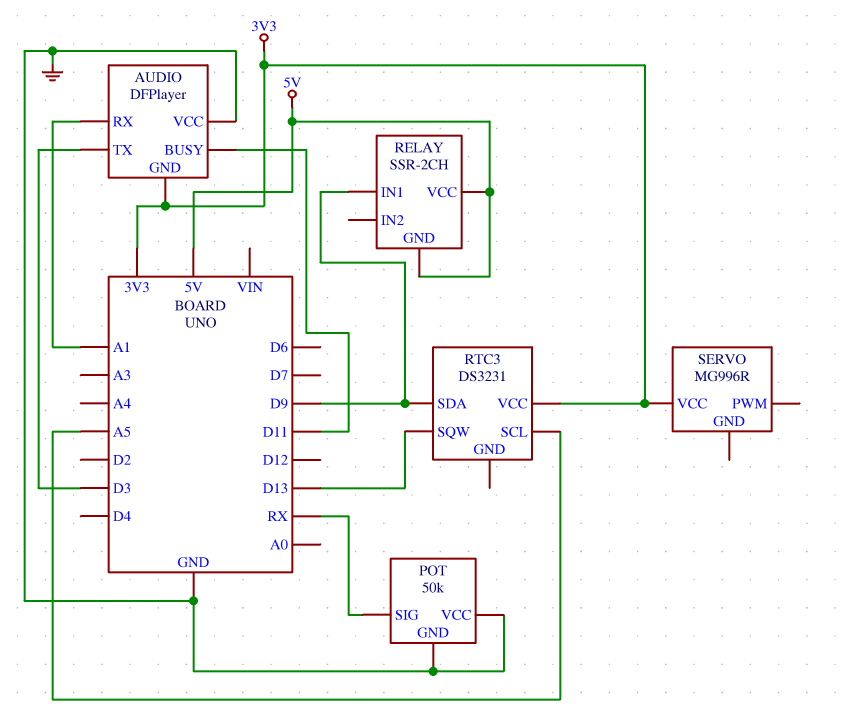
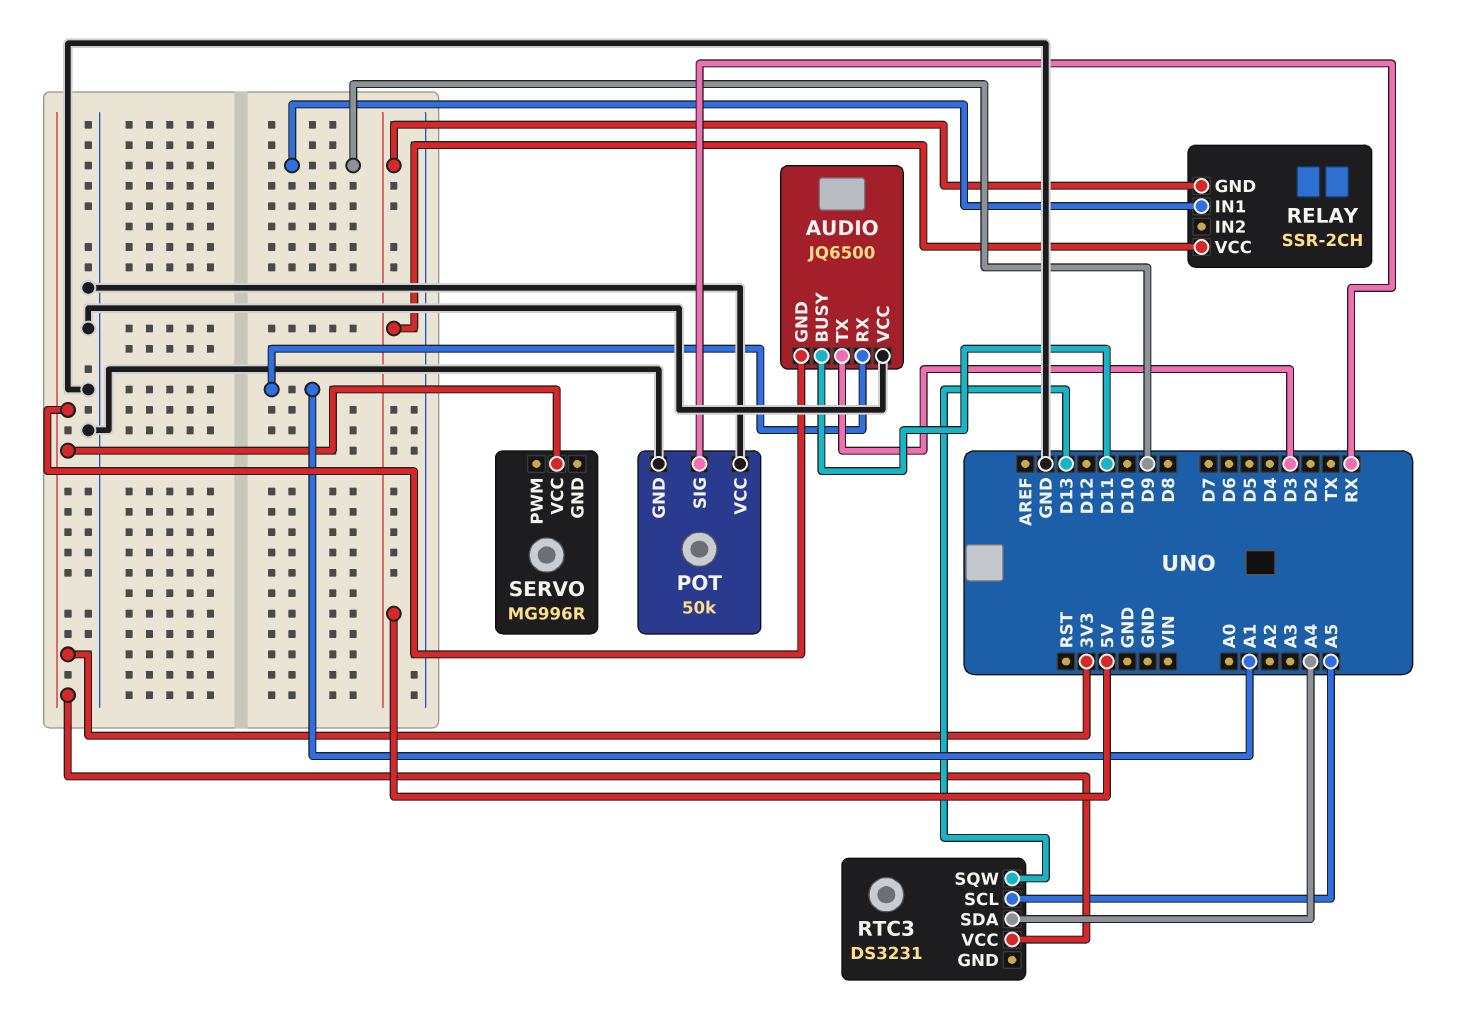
AUDIO: DFPlayer -> JQ6500
RTC3 pin SDA: D9 -> A4

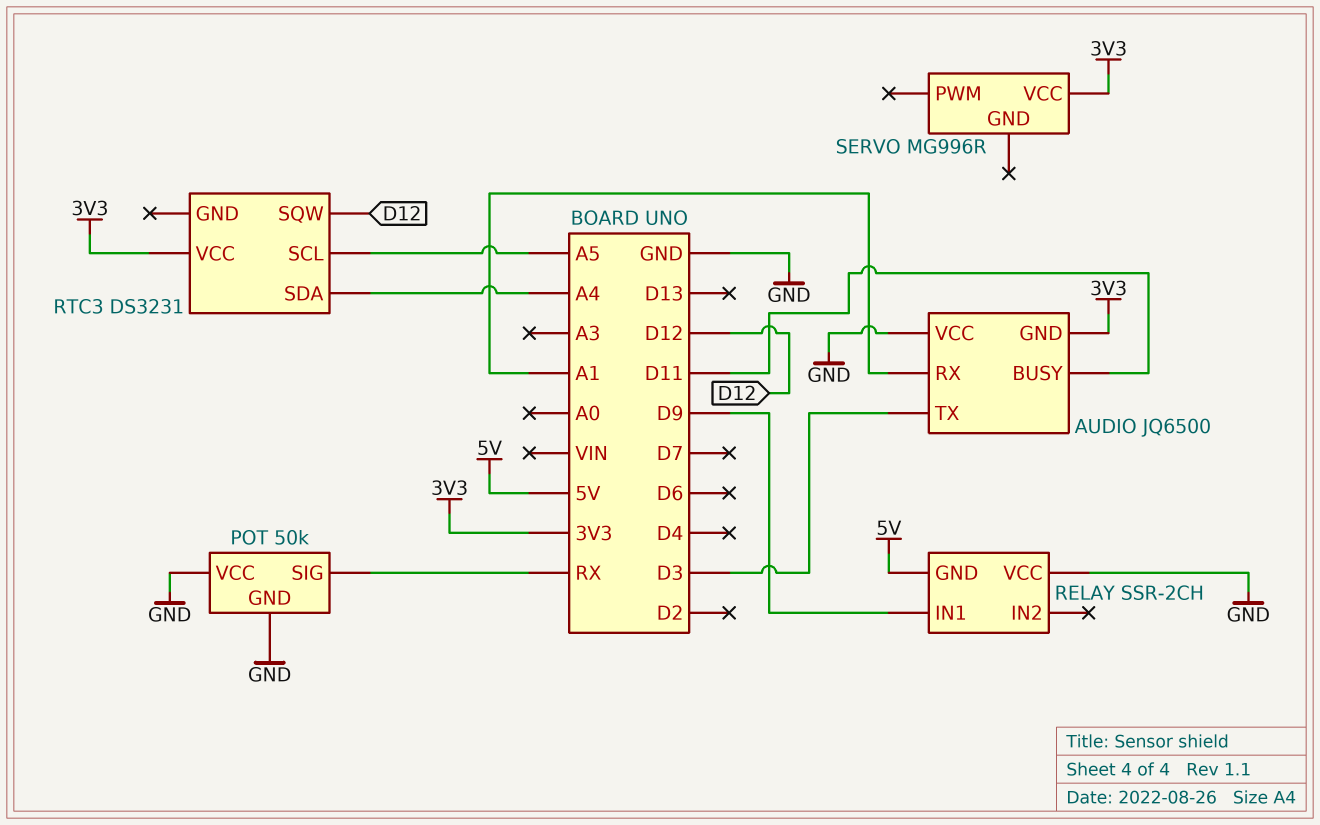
RELAY pin VCC: 5V -> GND
RTC3 pin SQW: D13 -> D12

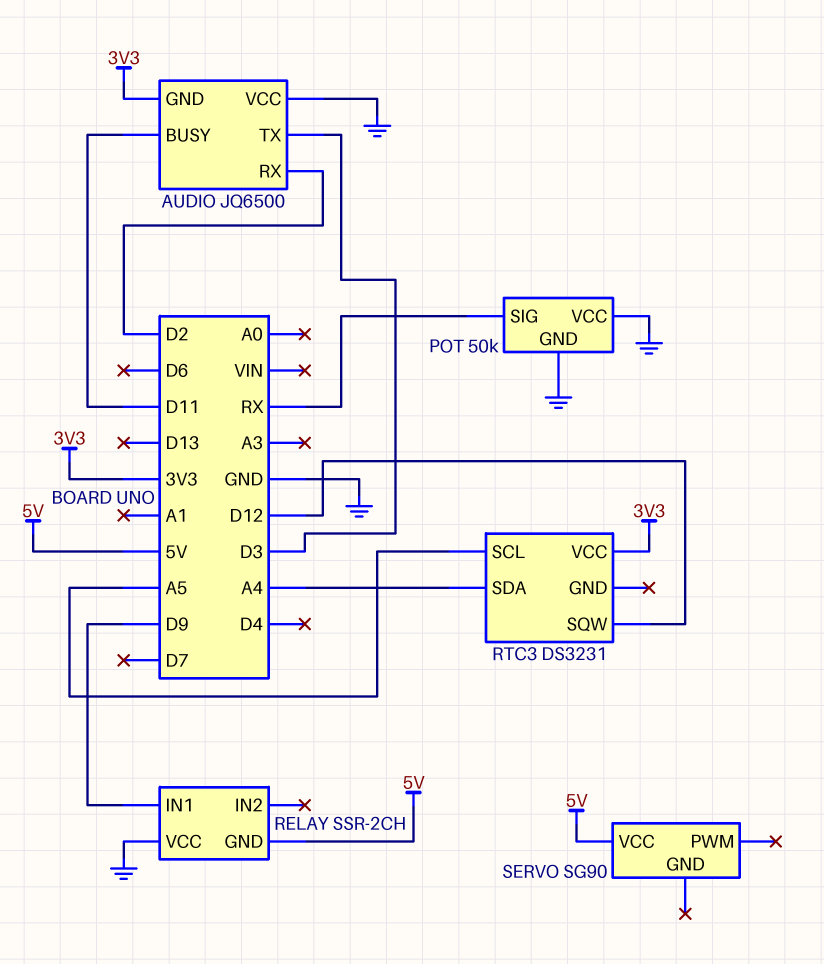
AUDIO pin RX: A1 -> D2
SERVO: MG996R -> SG90
SERVO pin VCC: 3V3 -> 5V

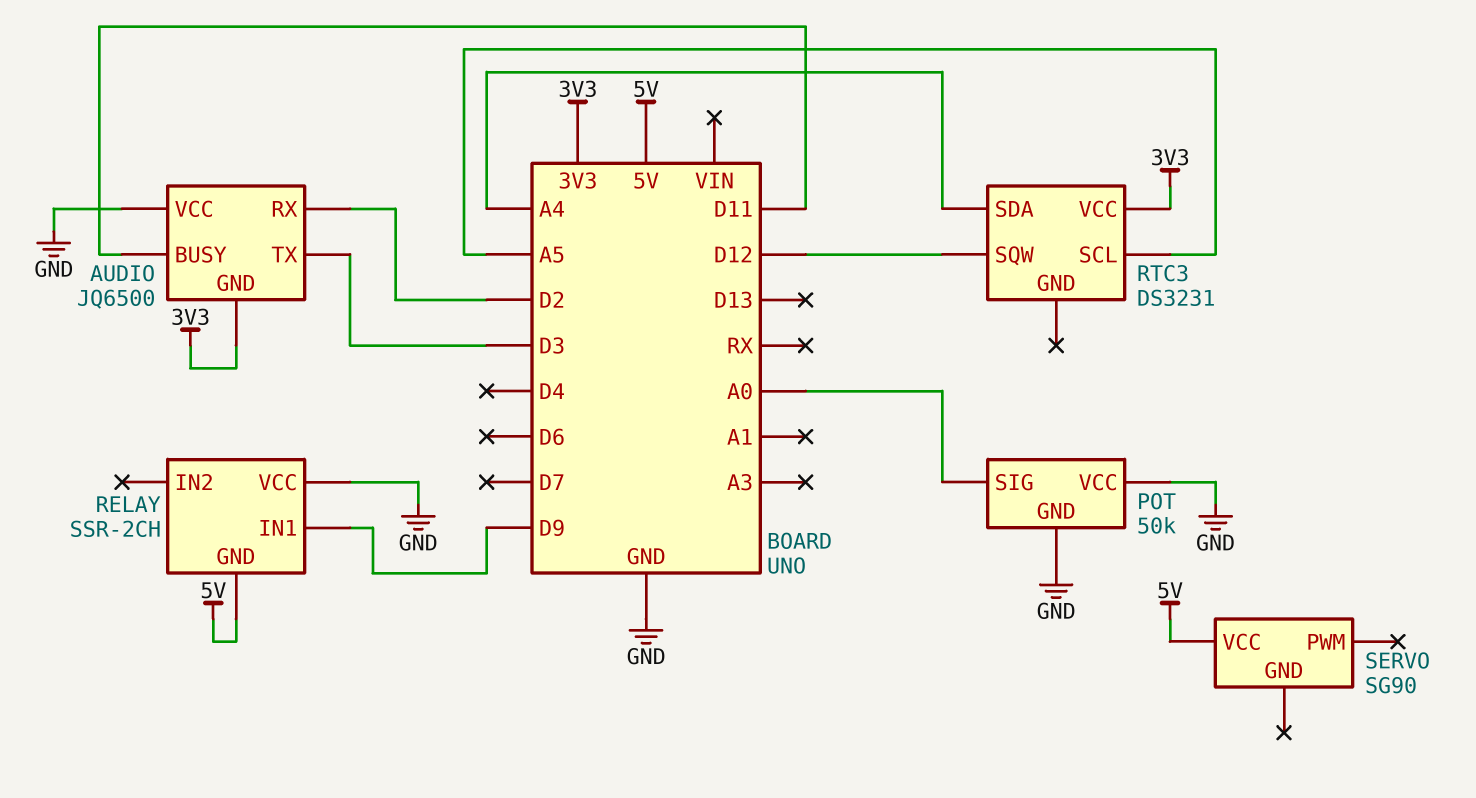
POT pin SIG: RX -> A0

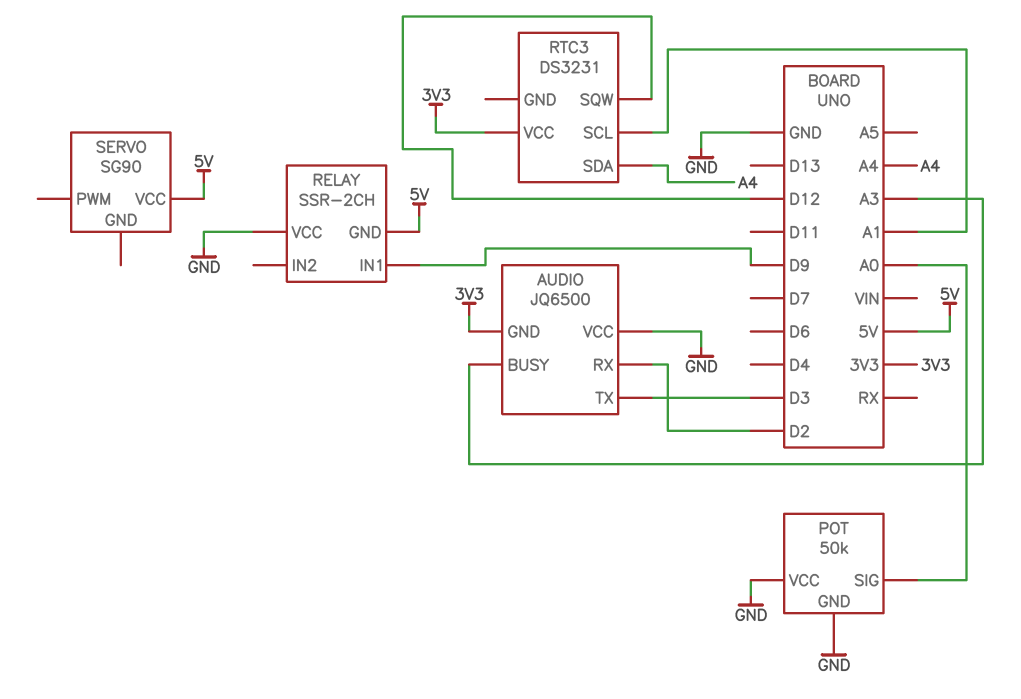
AUDIO pin BUSY: D11 -> A3
RTC3 pin SCL: A5 -> A1

